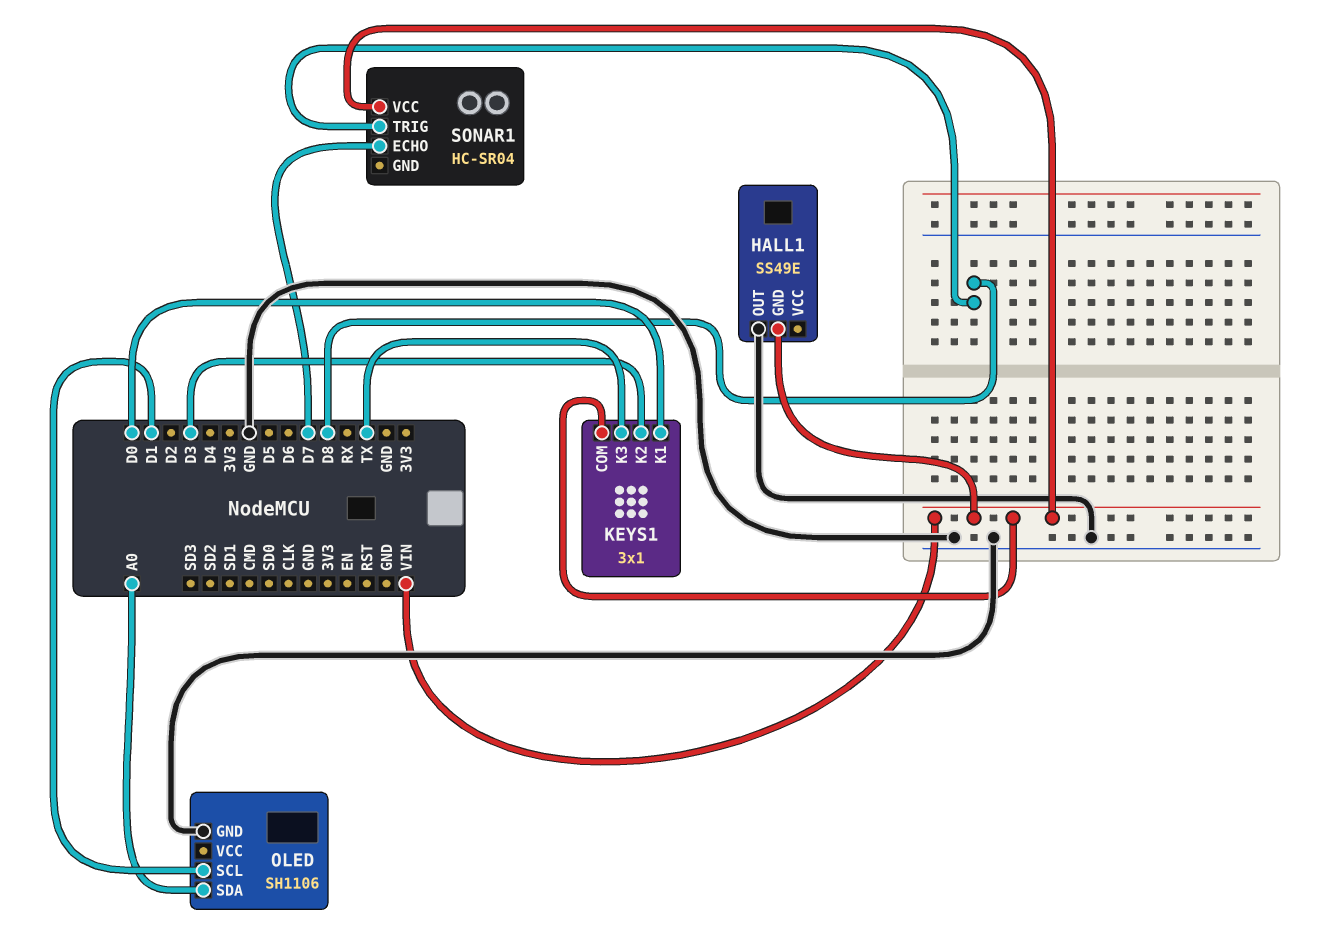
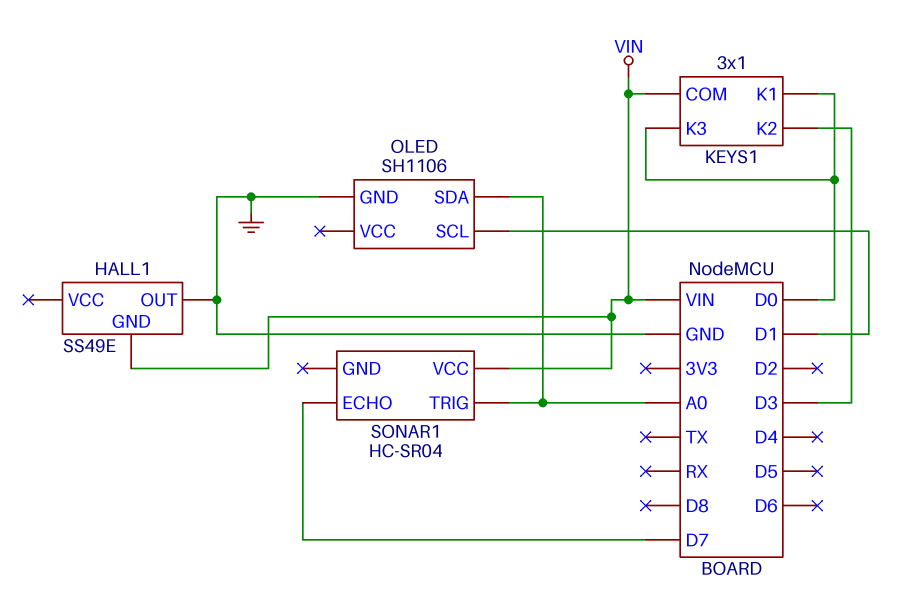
KEYS1 pin K3: TX -> D0
SONAR1 pin TRIG: D8 -> A0

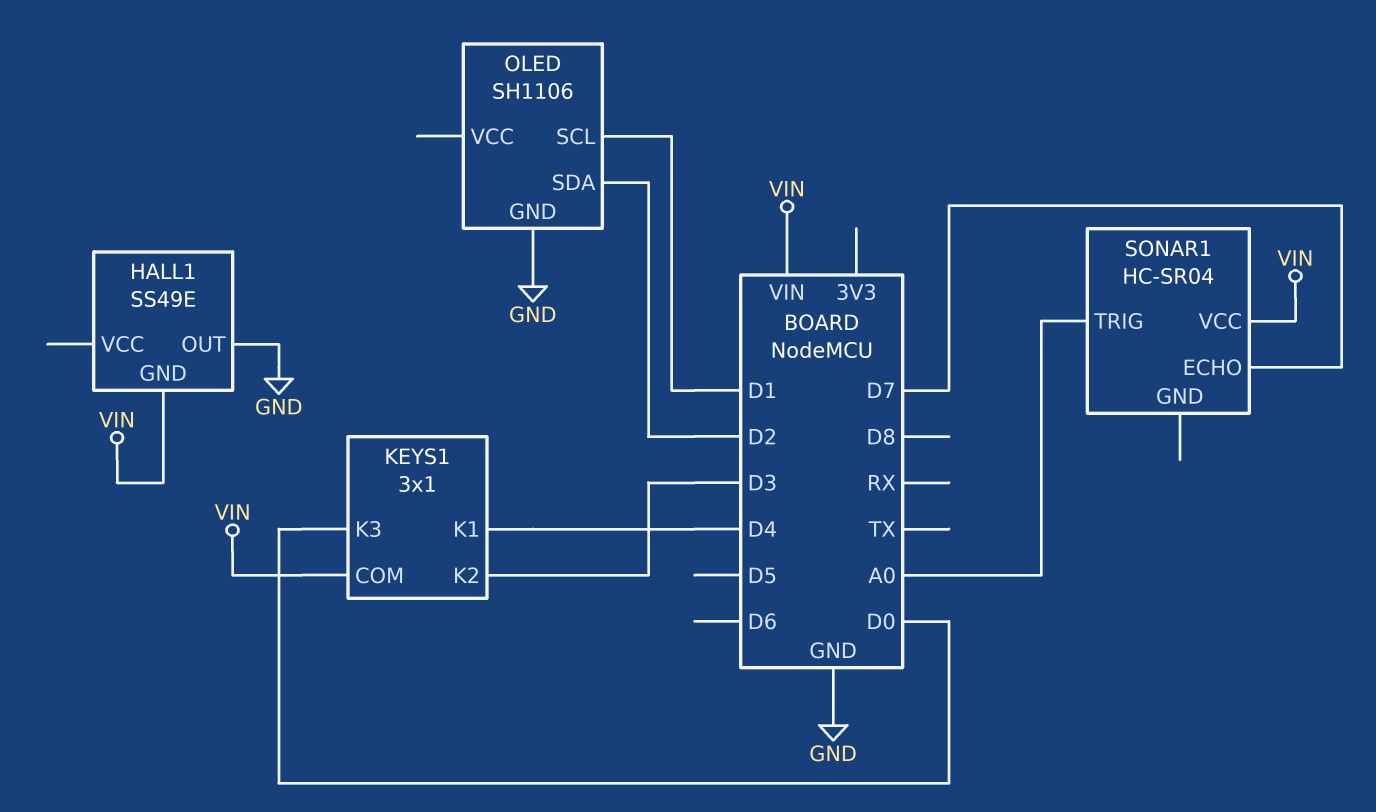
KEYS1 pin K1: D0 -> D4
OLED pin SDA: A0 -> D2

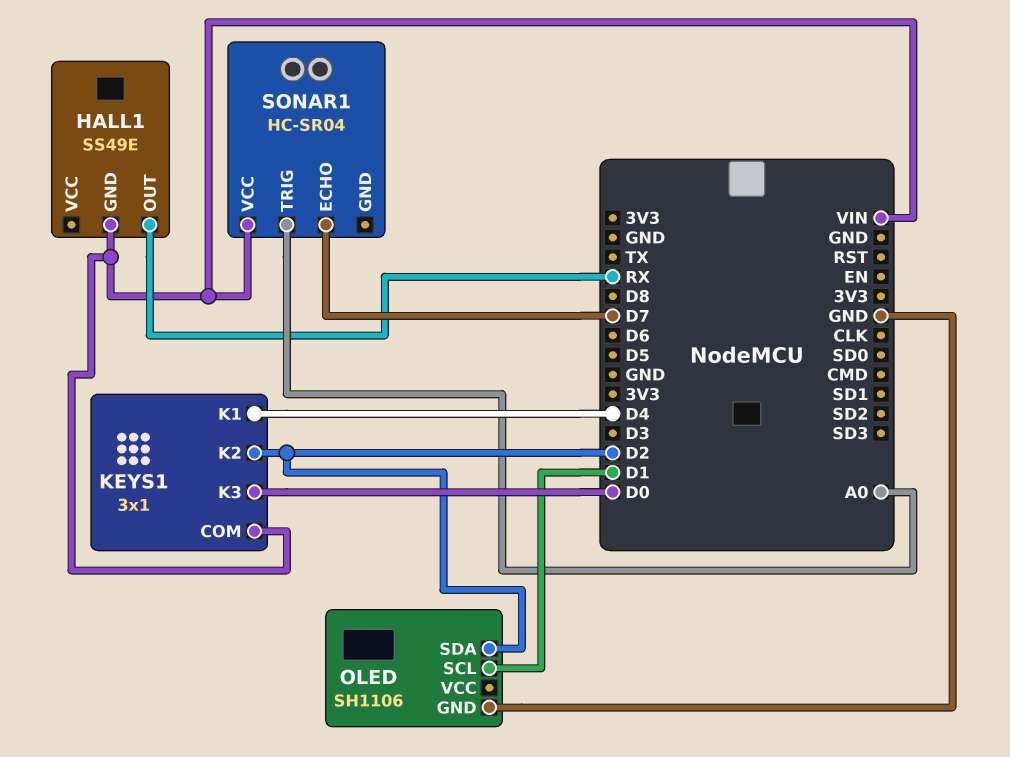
HALL1 pin OUT: GND -> RX
KEYS1 pin K2: D3 -> D2

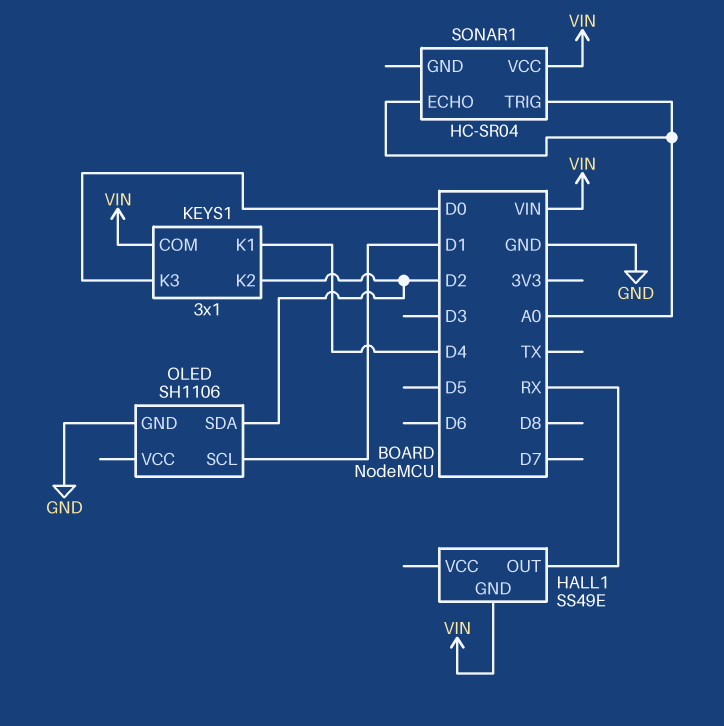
SONAR1 pin ECHO: D7 -> A0

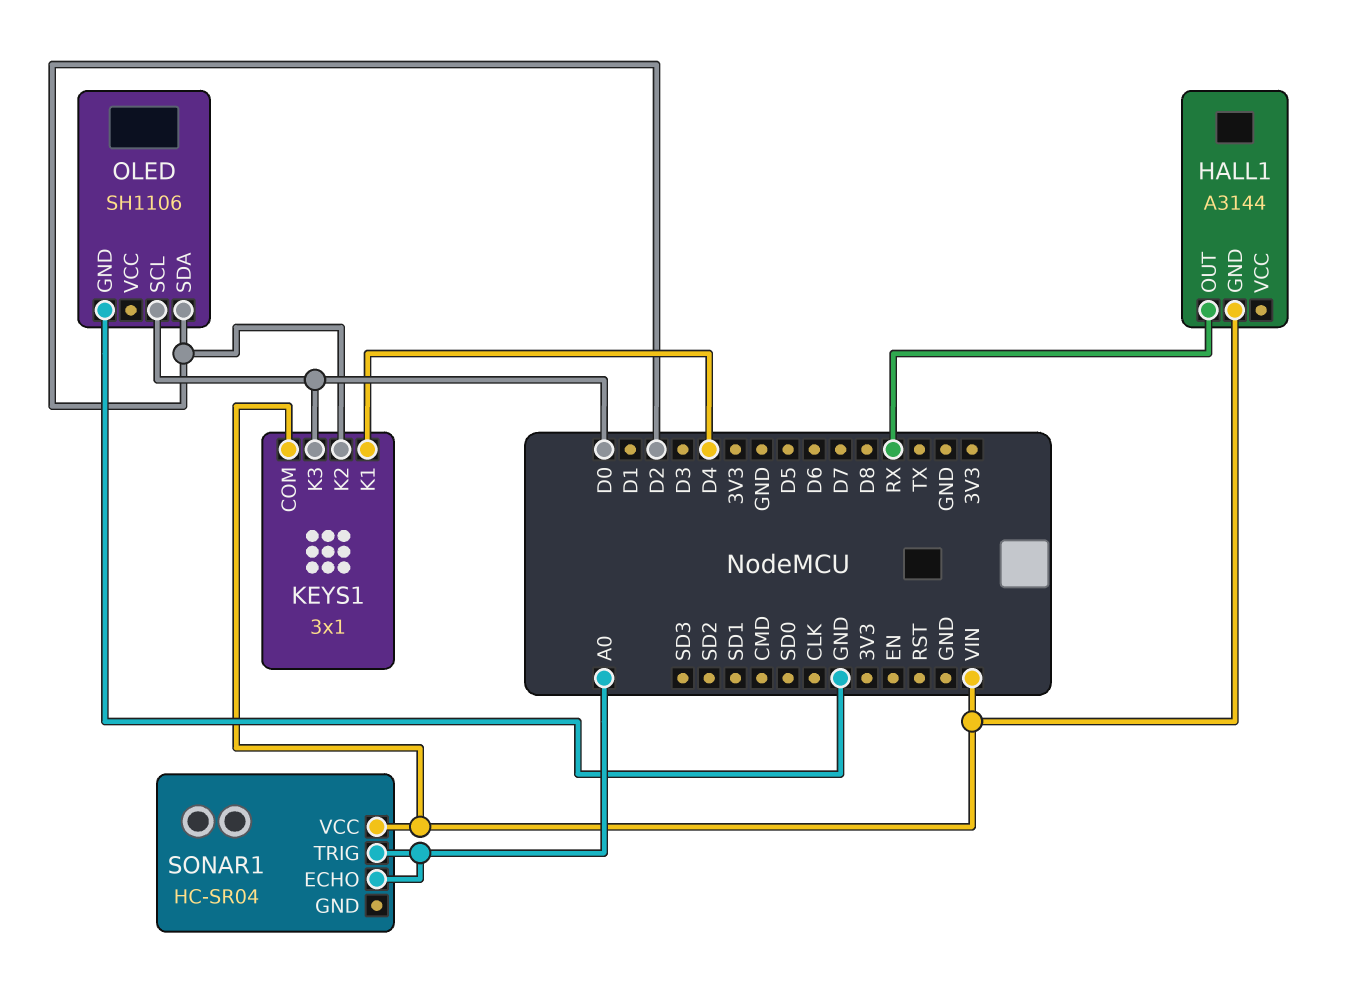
HALL1: SS49E -> A3144
OLED pin SCL: D1 -> D0

